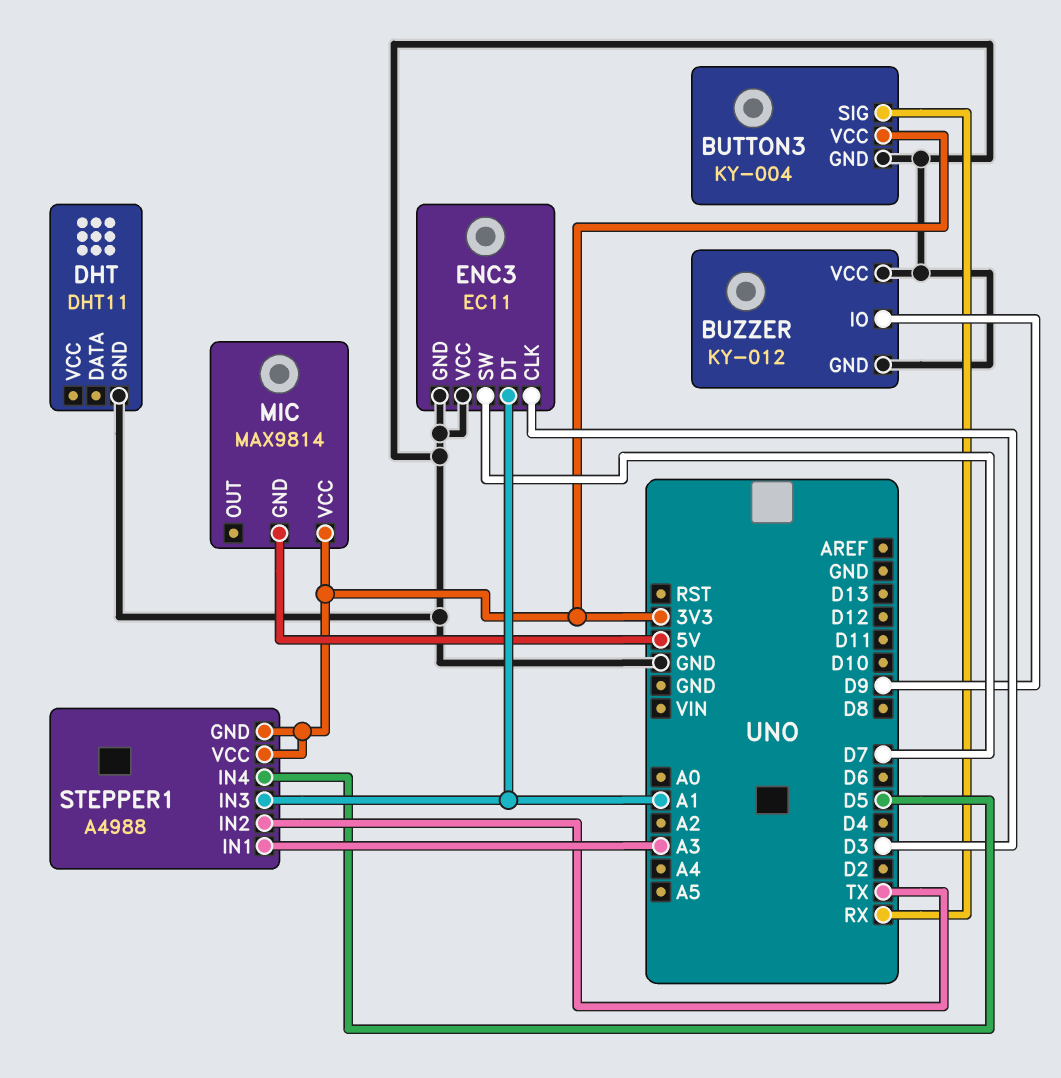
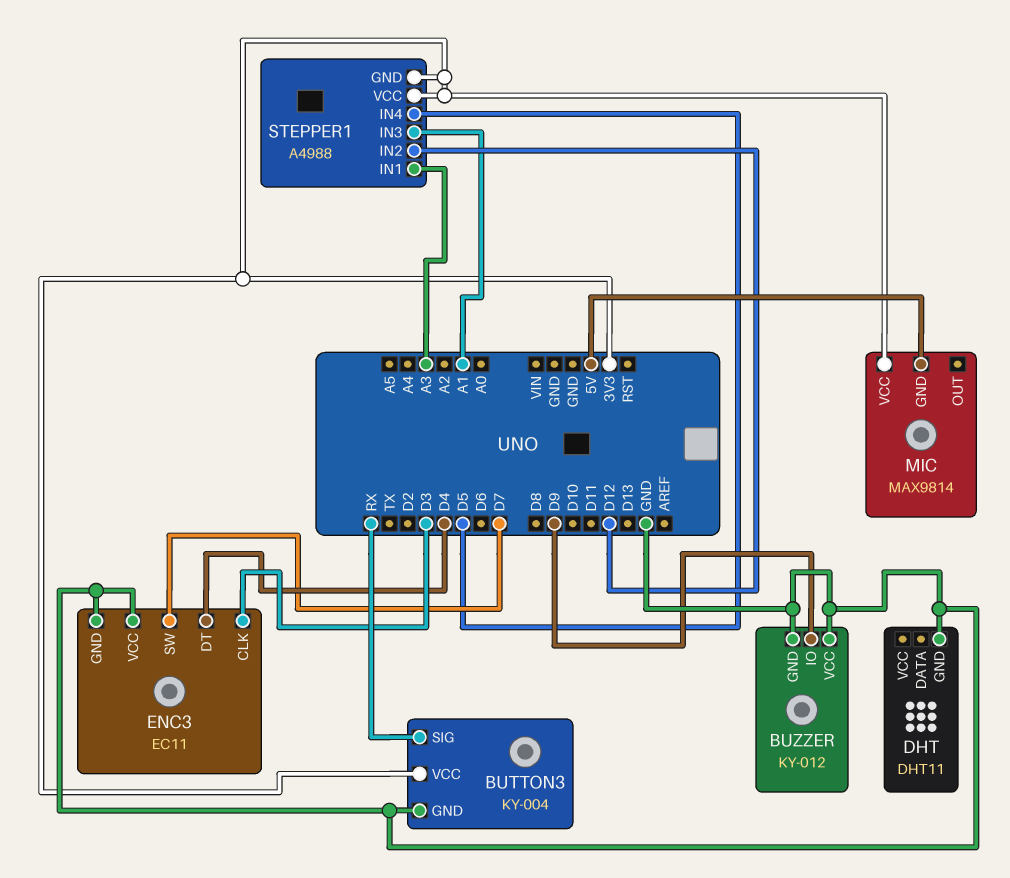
ENC3 pin DT: A1 -> D4
STEPPER1 pin IN2: TX -> D12

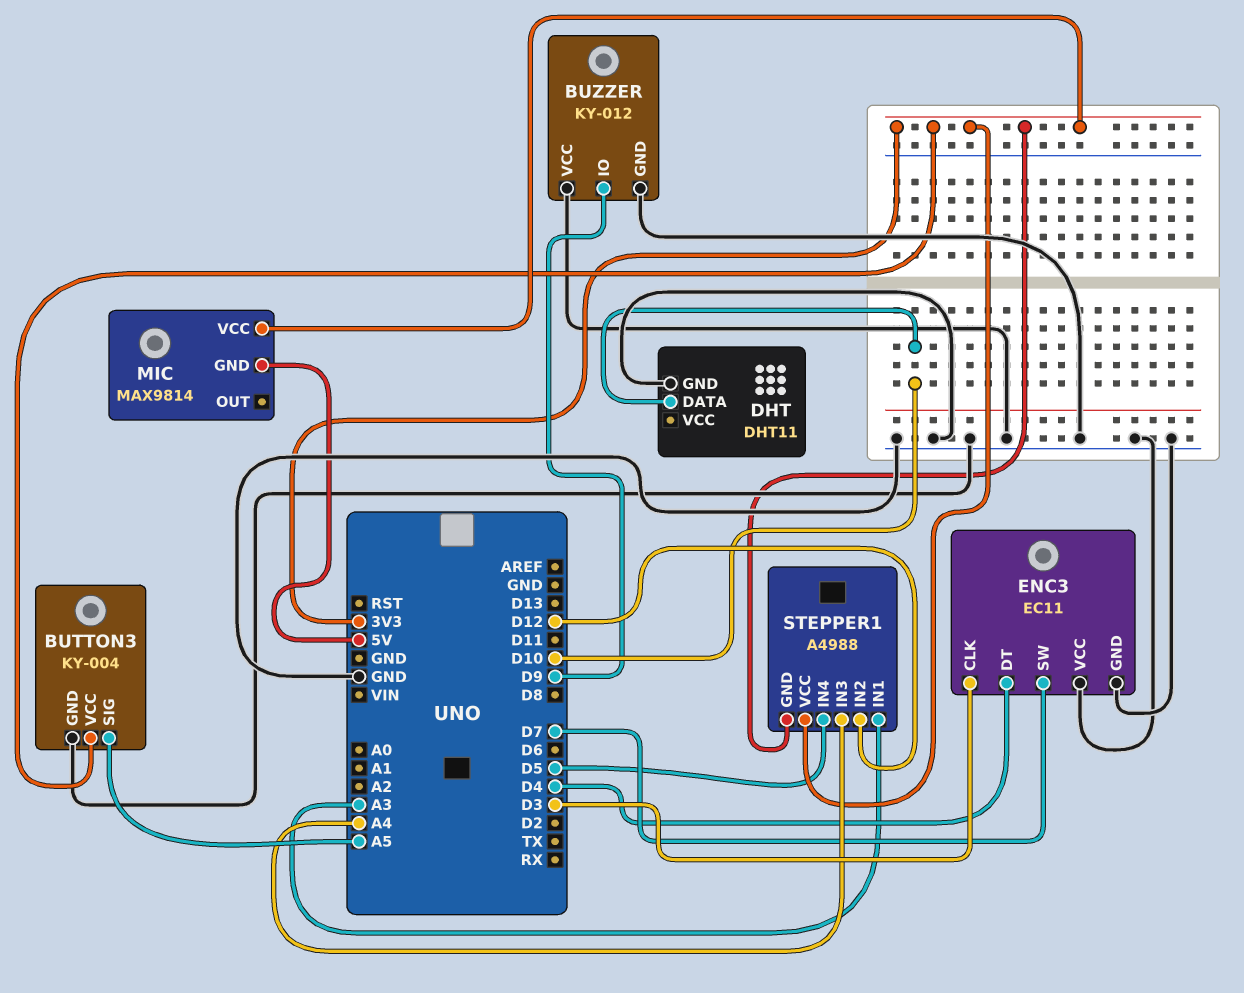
BUTTON3 pin SIG: RX -> A5
DHT pin DATA: none -> D10
STEPPER1 pin IN3: A1 -> A4

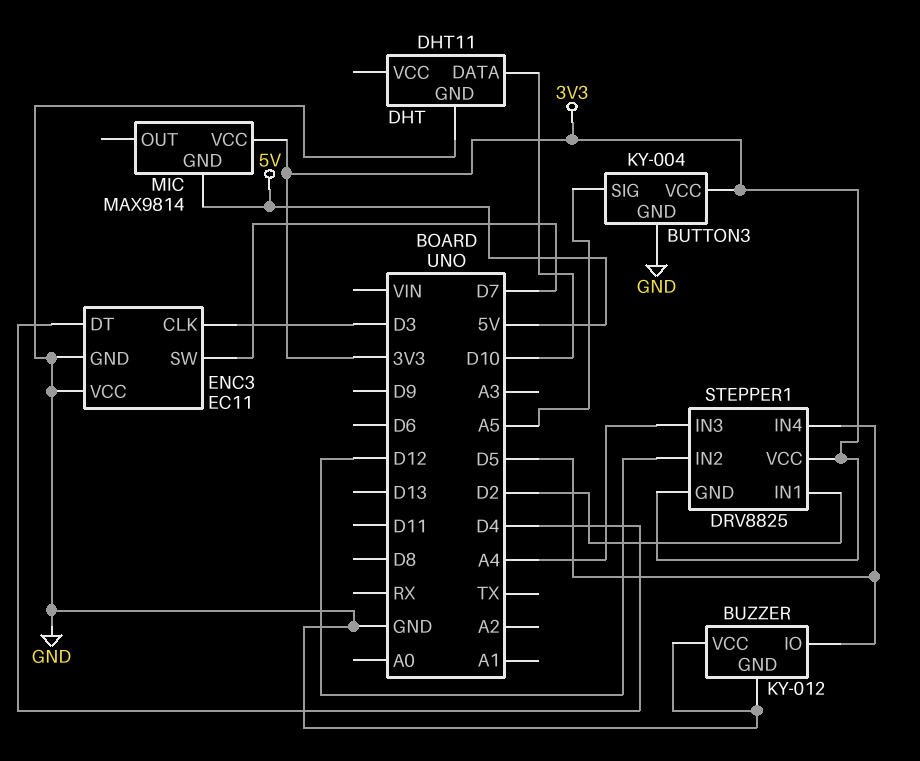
BUZZER pin IO: D9 -> D5
STEPPER1: A4988 -> DRV8825
STEPPER1 pin IN1: A3 -> D2

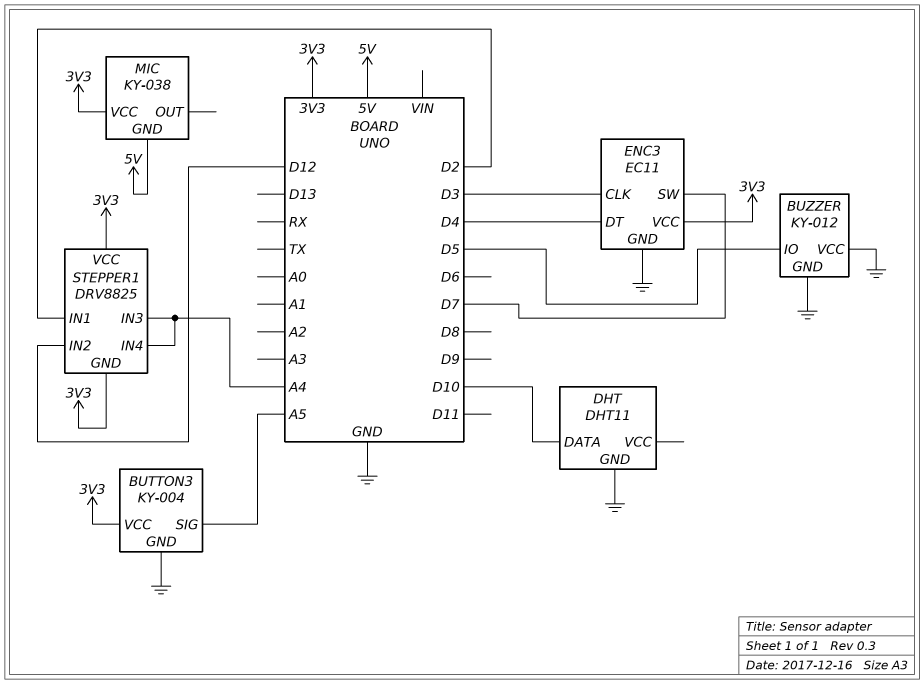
ENC3 pin VCC: GND -> 3V3
MIC: MAX9814 -> KY-038
STEPPER1 pin IN4: D5 -> A4

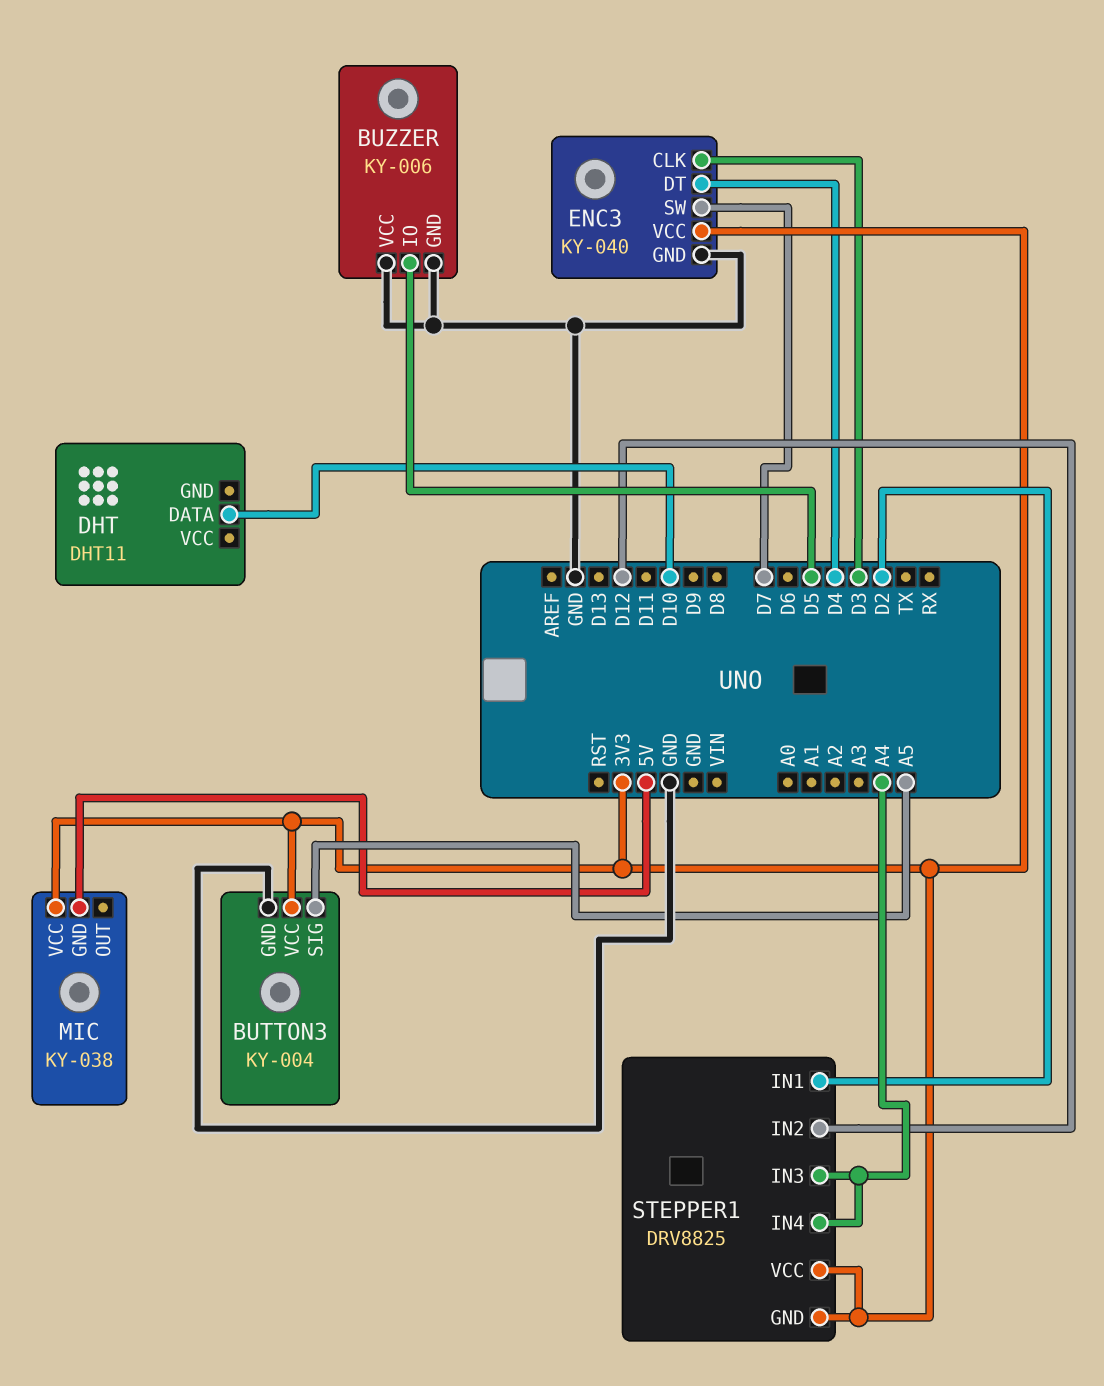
BUZZER: KY-012 -> KY-006
DHT pin GND: GND -> none
ENC3: EC11 -> KY-040

